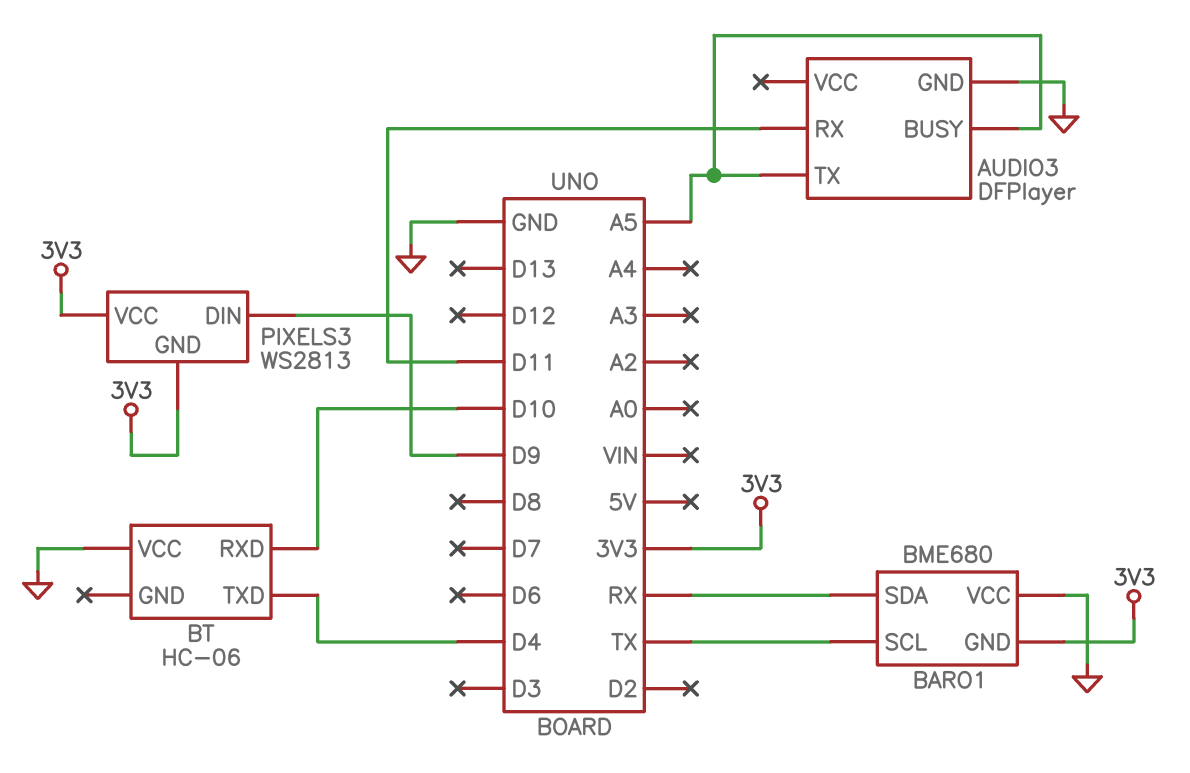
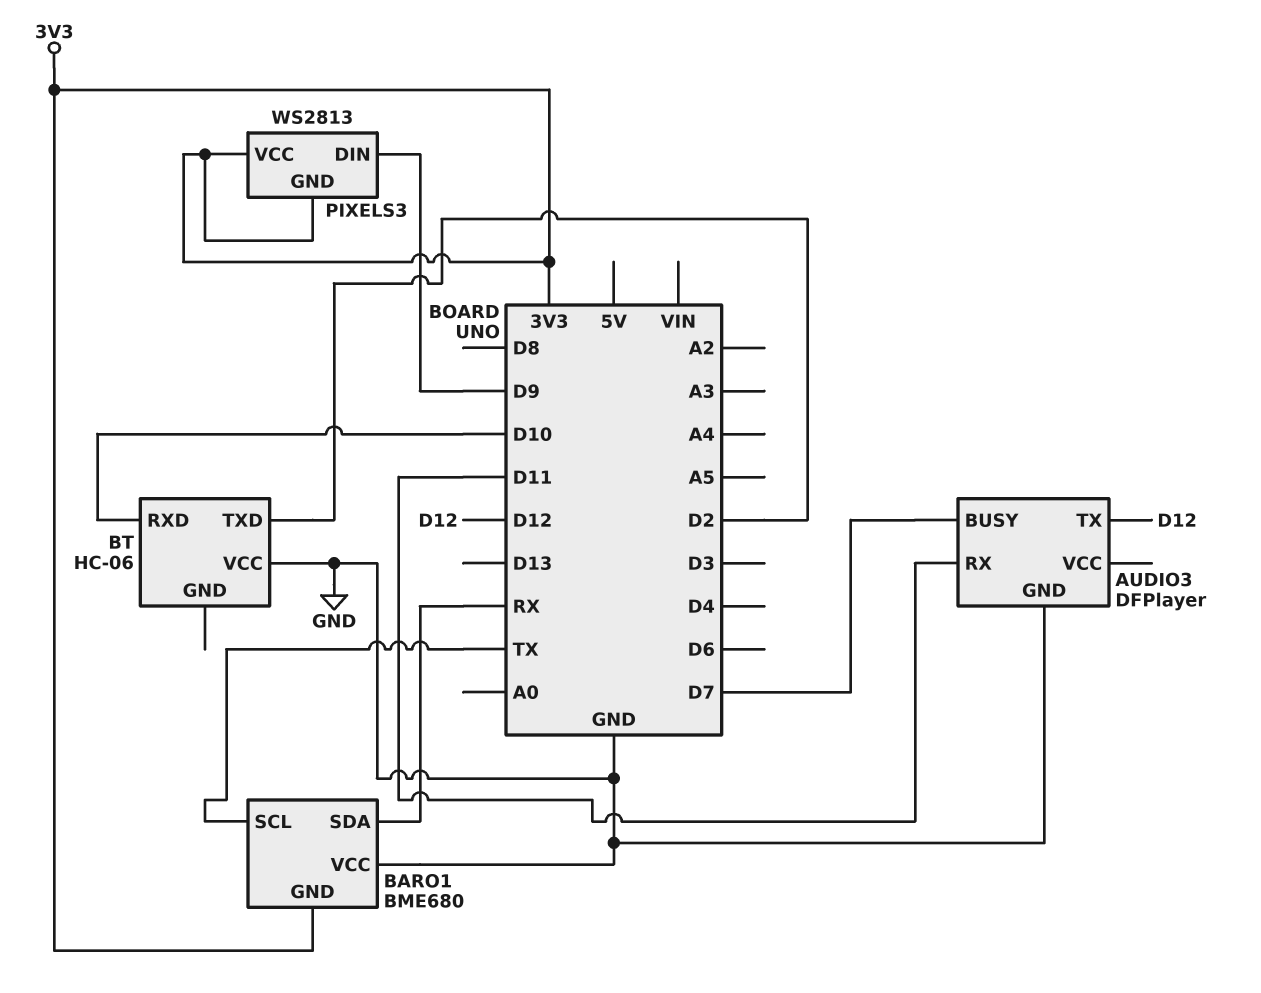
AUDIO3 pin BUSY: A5 -> D7
AUDIO3 pin TX: A5 -> D12
BT pin TXD: D4 -> D2

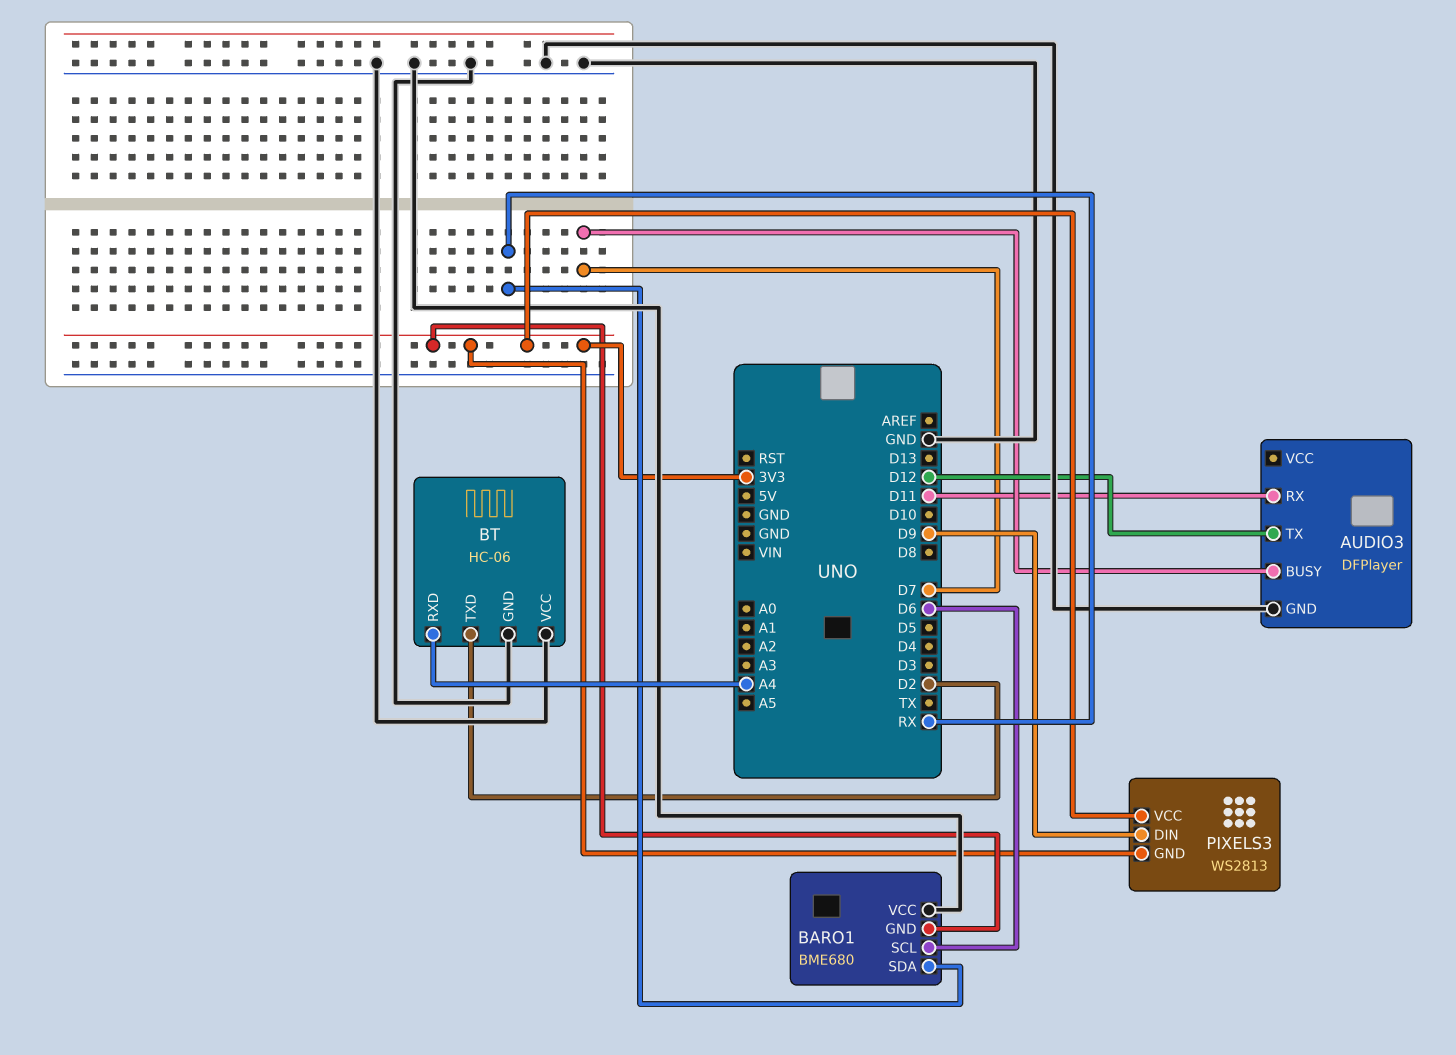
BARO1 pin SCL: TX -> D6
BT pin GND: none -> GND
BT pin RXD: D10 -> A4

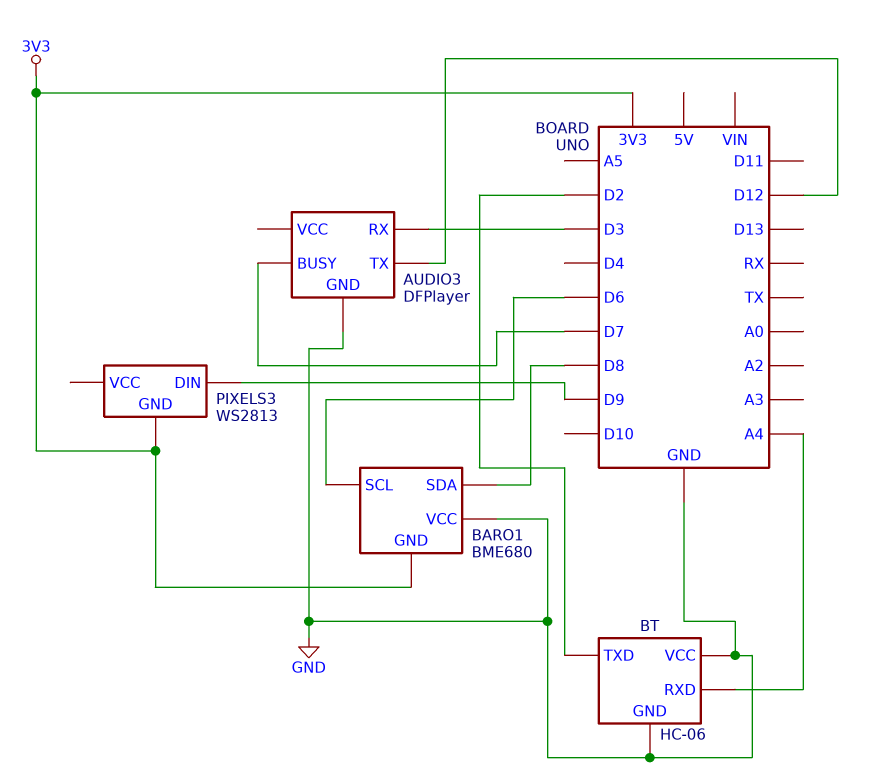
AUDIO3 pin RX: D11 -> D3
BARO1 pin SDA: RX -> D8
PIXELS3 pin VCC: 3V3 -> none

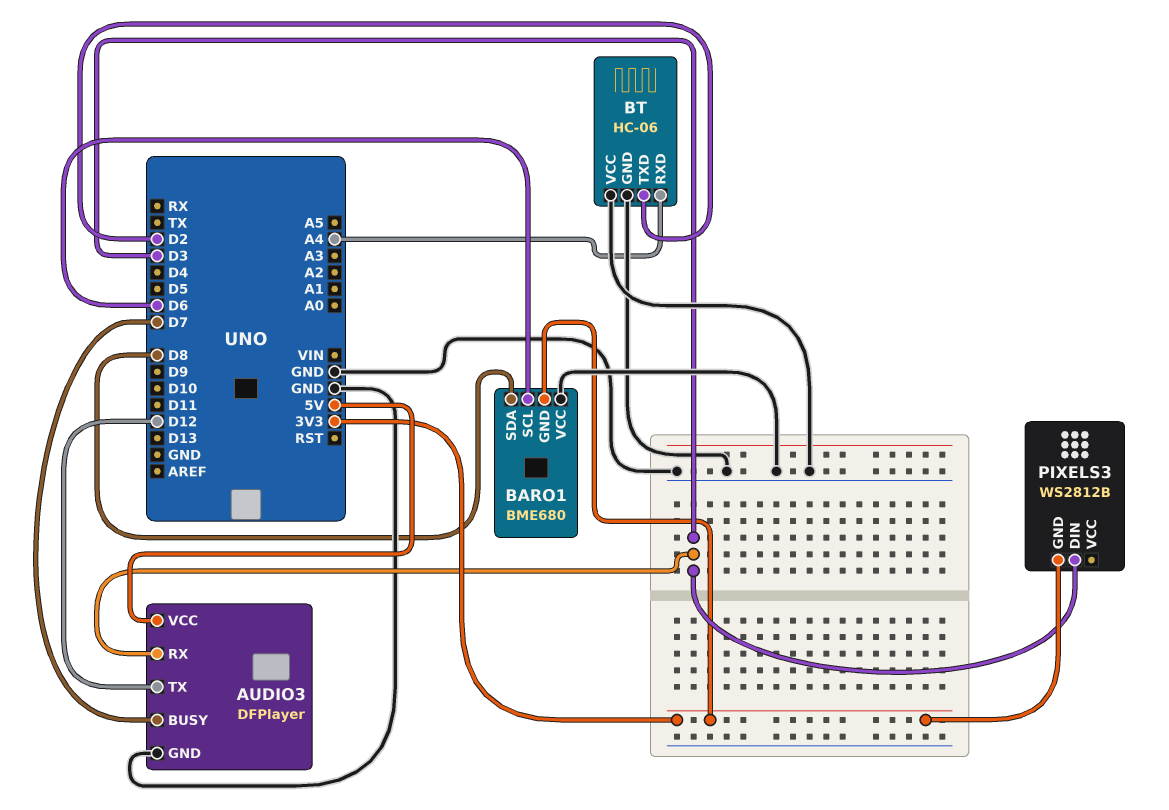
AUDIO3 pin VCC: none -> 5V
PIXELS3: WS2813 -> WS2812B
PIXELS3 pin DIN: D9 -> D3

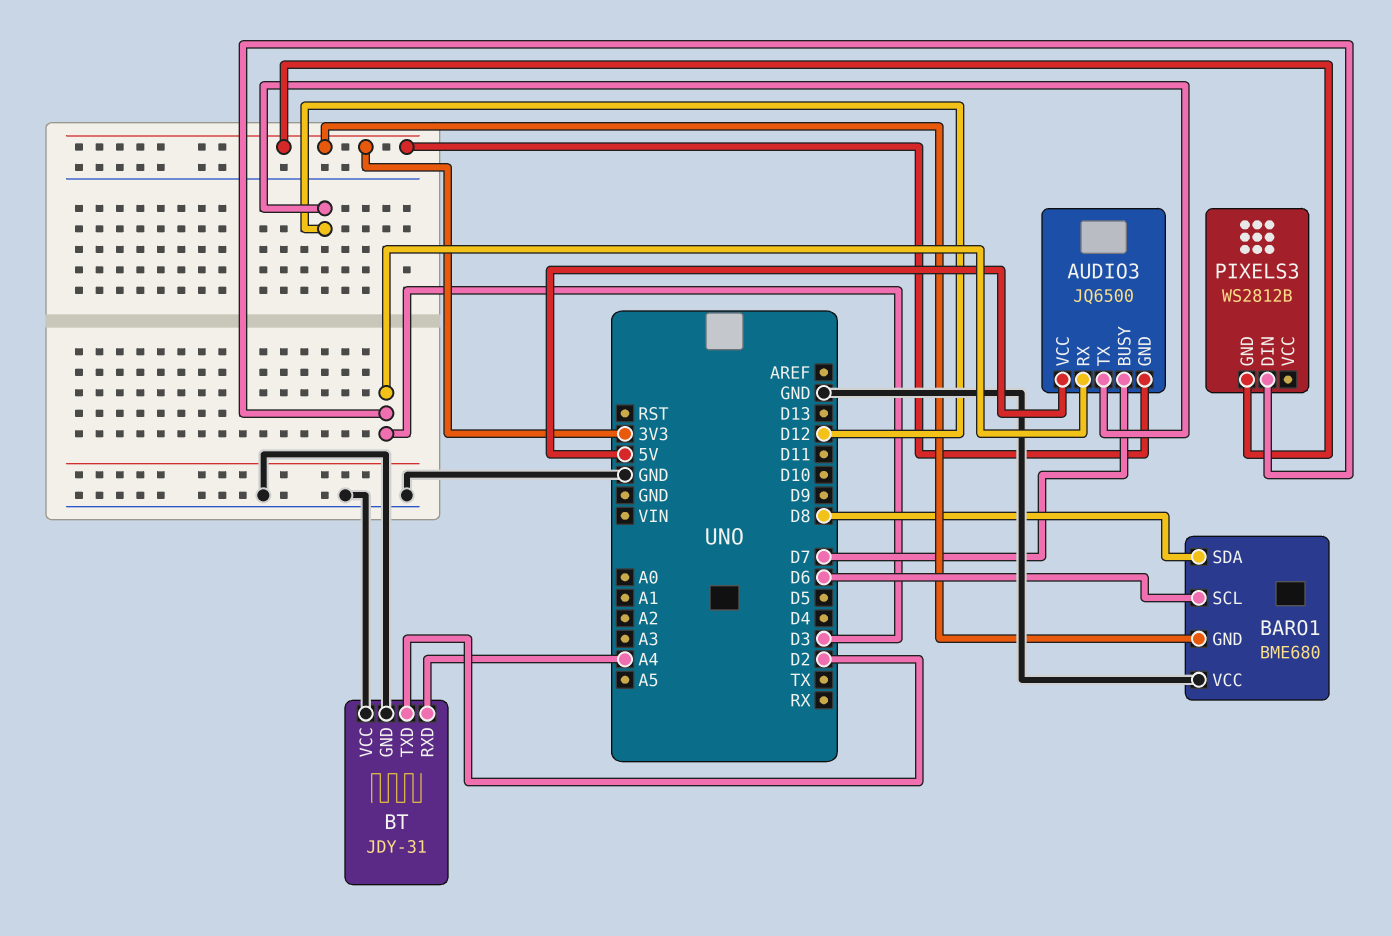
AUDIO3: DFPlayer -> JQ6500
AUDIO3 pin GND: GND -> 3V3
BT: HC-06 -> JDY-31

